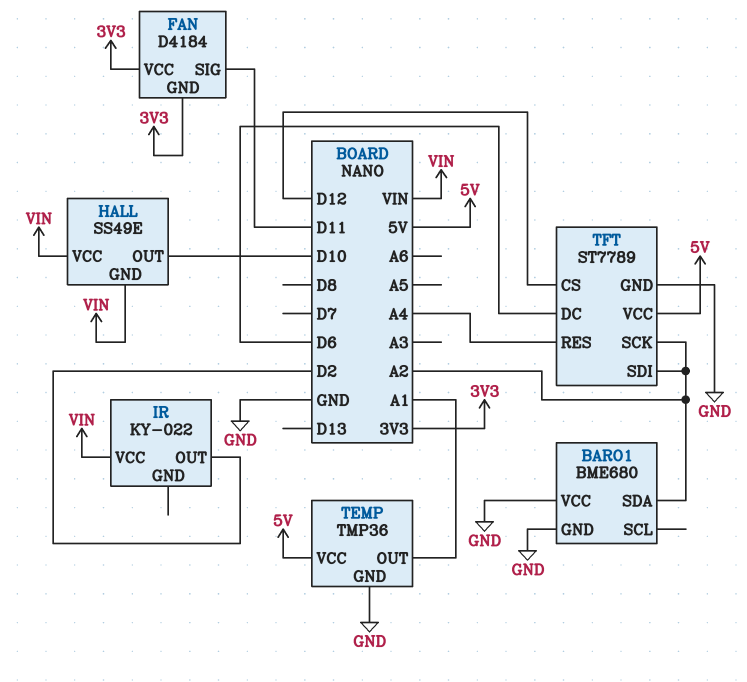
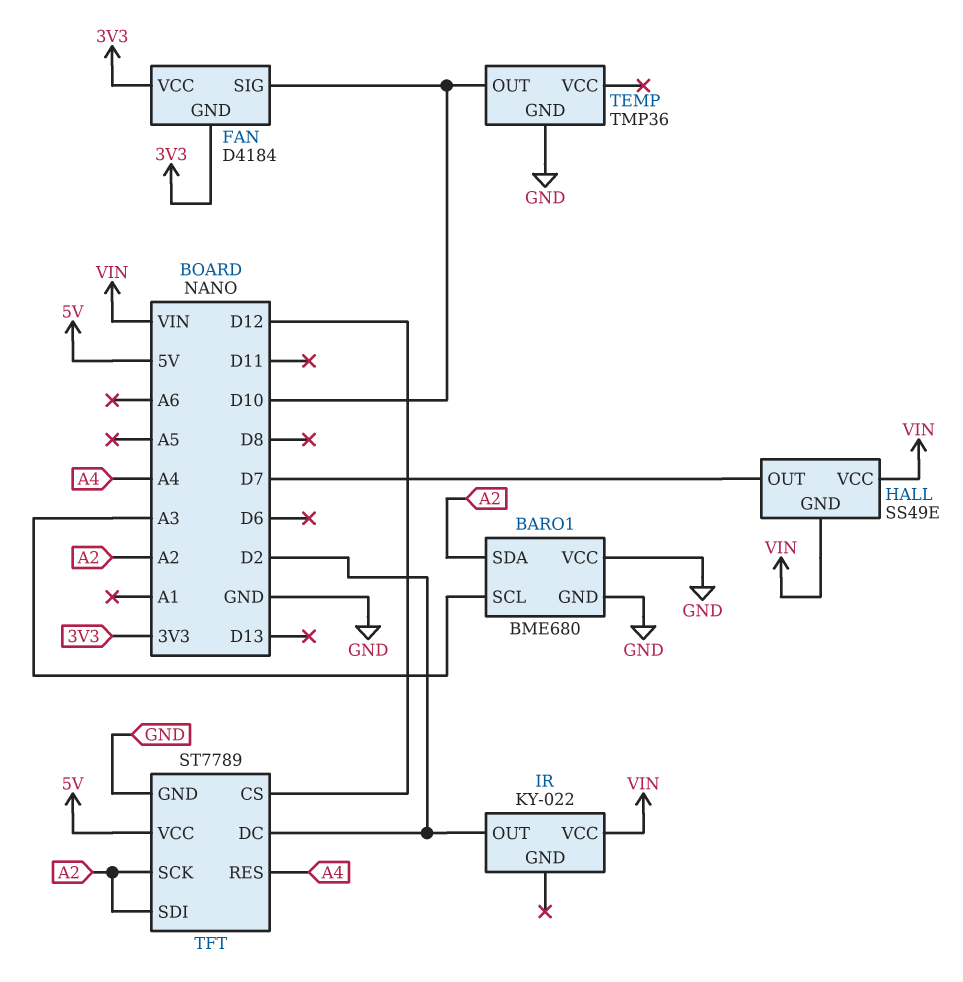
BARO1 pin SCL: none -> A3
FAN pin SIG: D11 -> D10
HALL pin OUT: D10 -> D7
TEMP pin OUT: A1 -> D10
TEMP pin VCC: 5V -> none
TFT pin DC: D6 -> D2

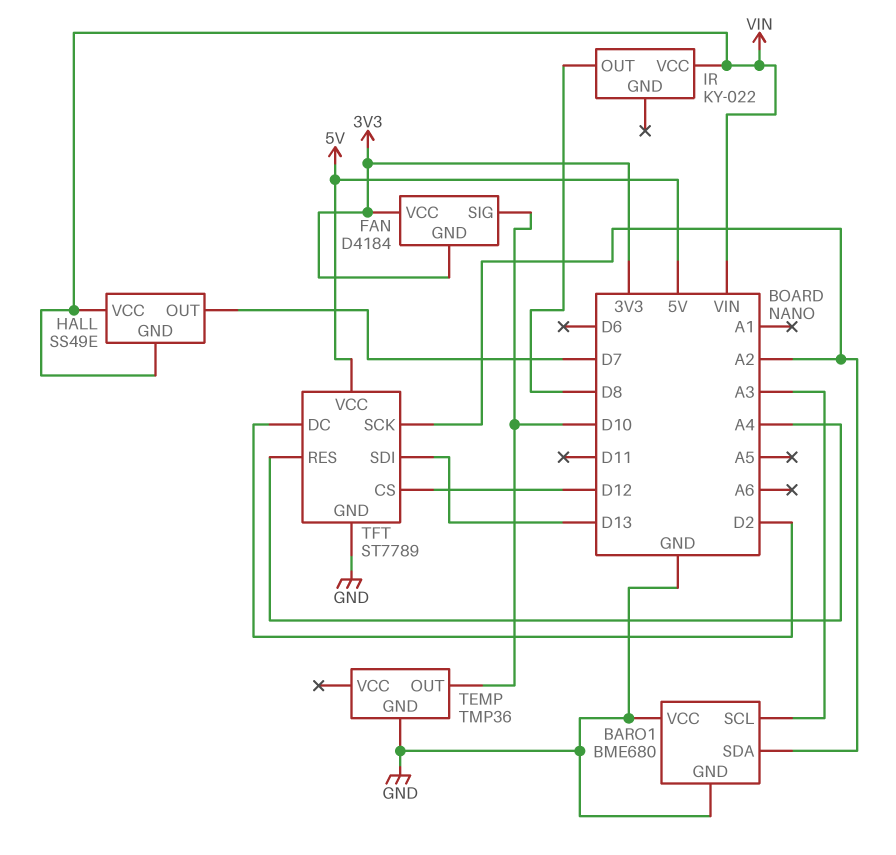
IR pin OUT: D2 -> D8
TFT pin SDI: A2 -> D13

